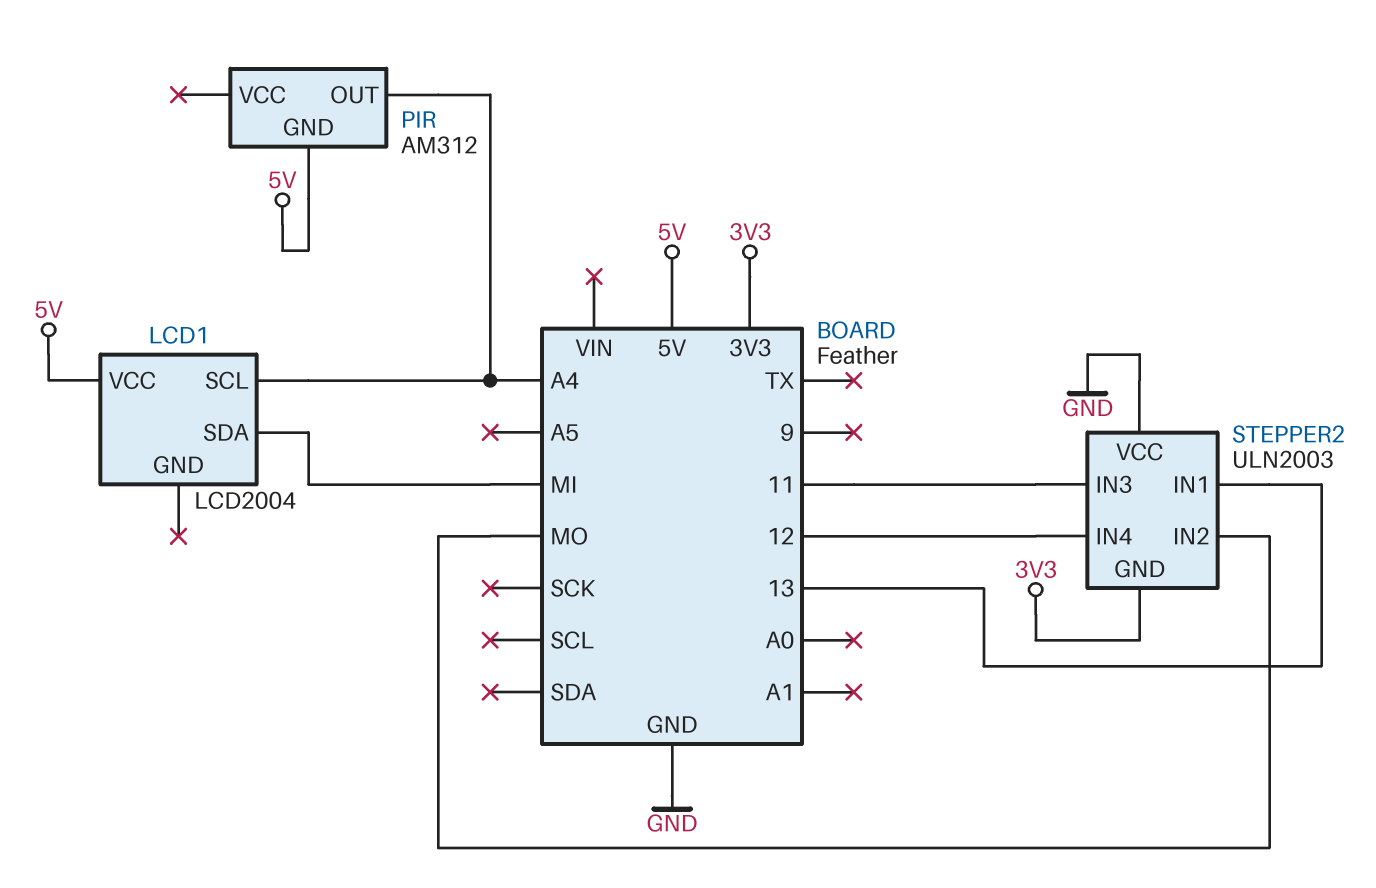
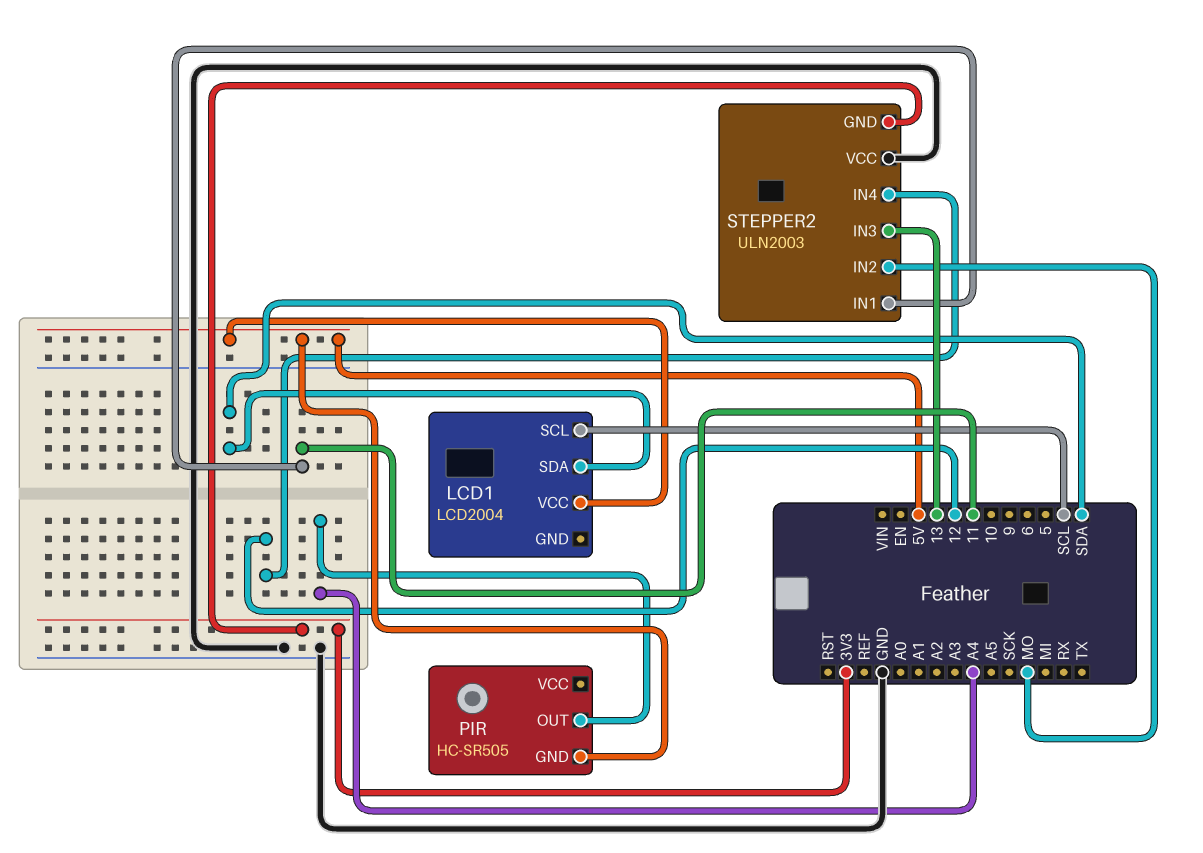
LCD1 pin SCL: A4 -> SCL
LCD1 pin SDA: MI -> SDA
PIR: AM312 -> HC-SR505
STEPPER2 pin IN1: 13 -> 11
STEPPER2 pin IN3: 11 -> 13

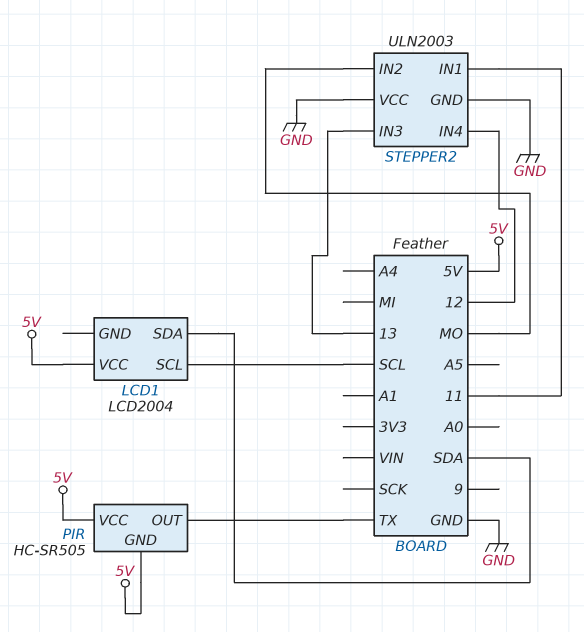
PIR pin OUT: A4 -> TX
PIR pin VCC: none -> 5V
STEPPER2 pin GND: 3V3 -> GND

